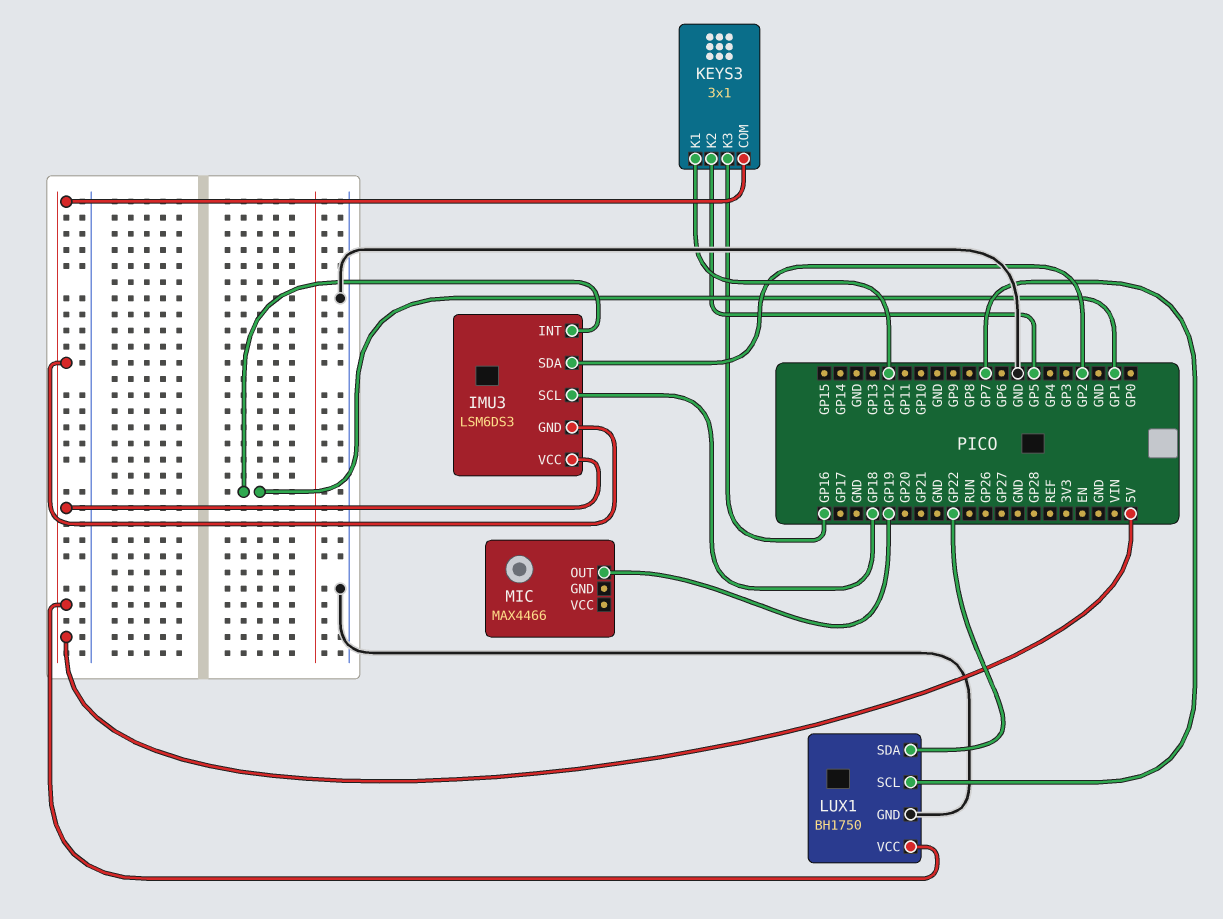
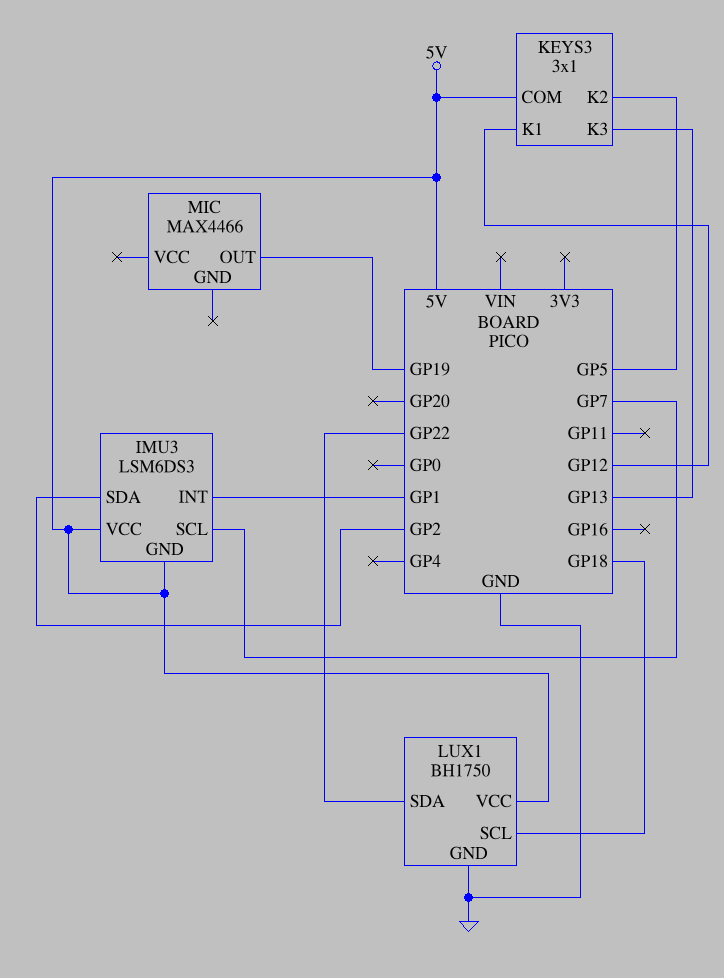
IMU3 pin SCL: GP18 -> GP7
KEYS3 pin K3: GP16 -> GP13
LUX1 pin SCL: GP7 -> GP18

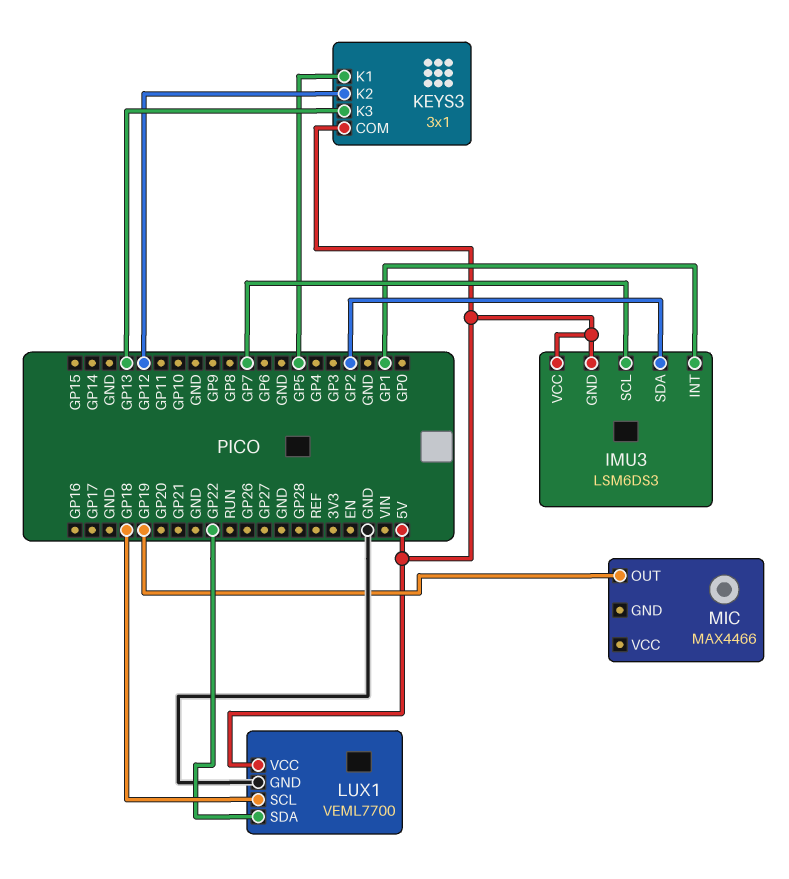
KEYS3 pin K1: GP12 -> GP5
KEYS3 pin K2: GP5 -> GP12
LUX1: BH1750 -> VEML7700

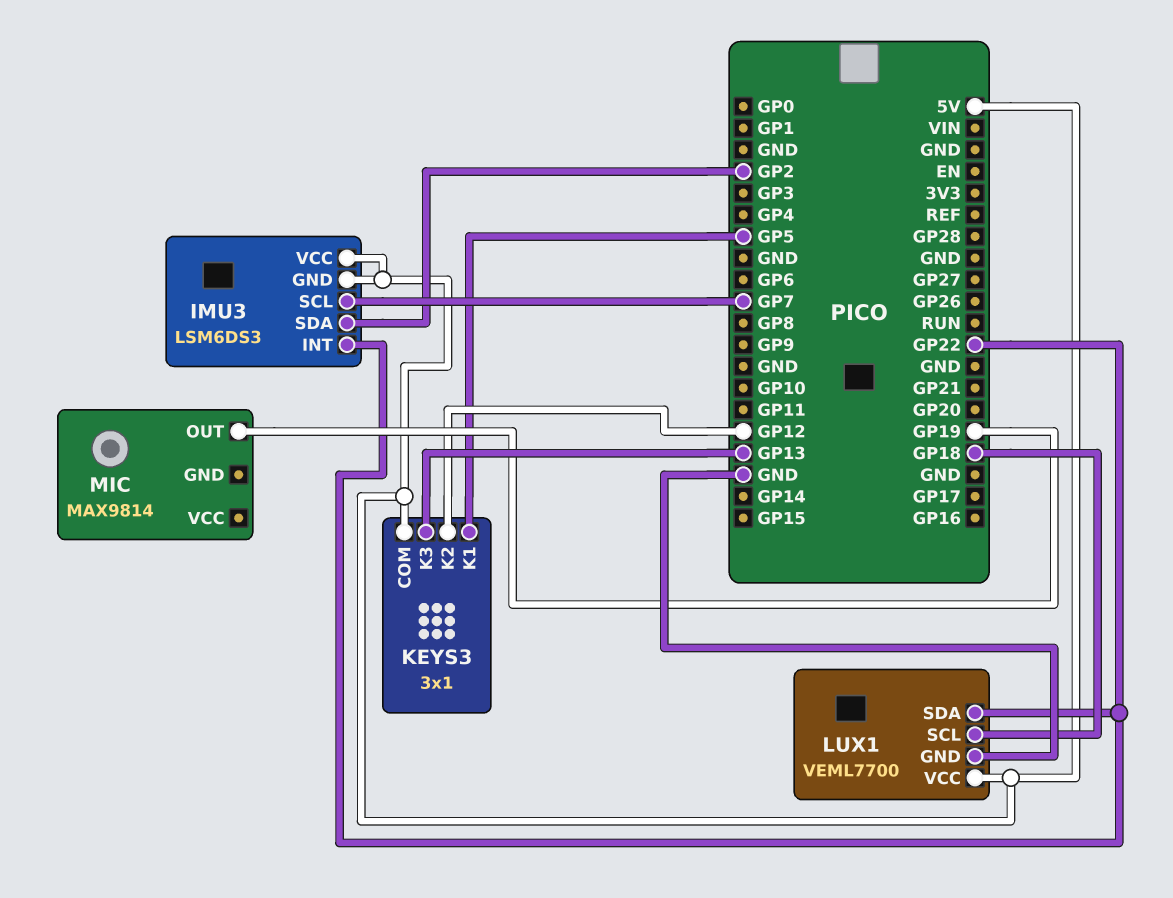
IMU3 pin INT: GP1 -> GP22
MIC: MAX4466 -> MAX9814

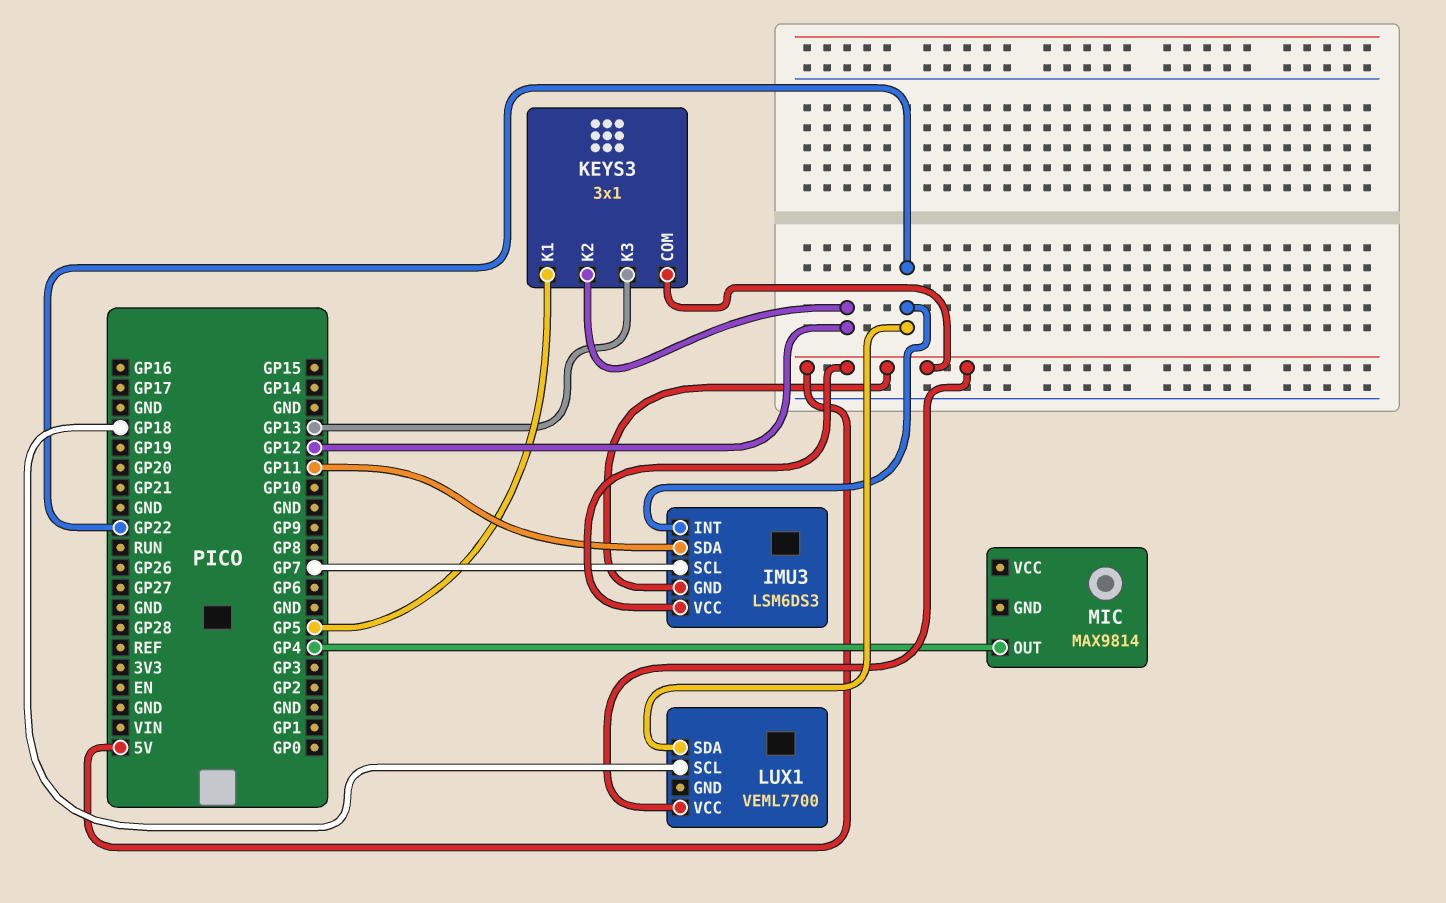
IMU3 pin SDA: GP2 -> GP11
LUX1 pin GND: GND -> none
MIC pin OUT: GP19 -> GP4

